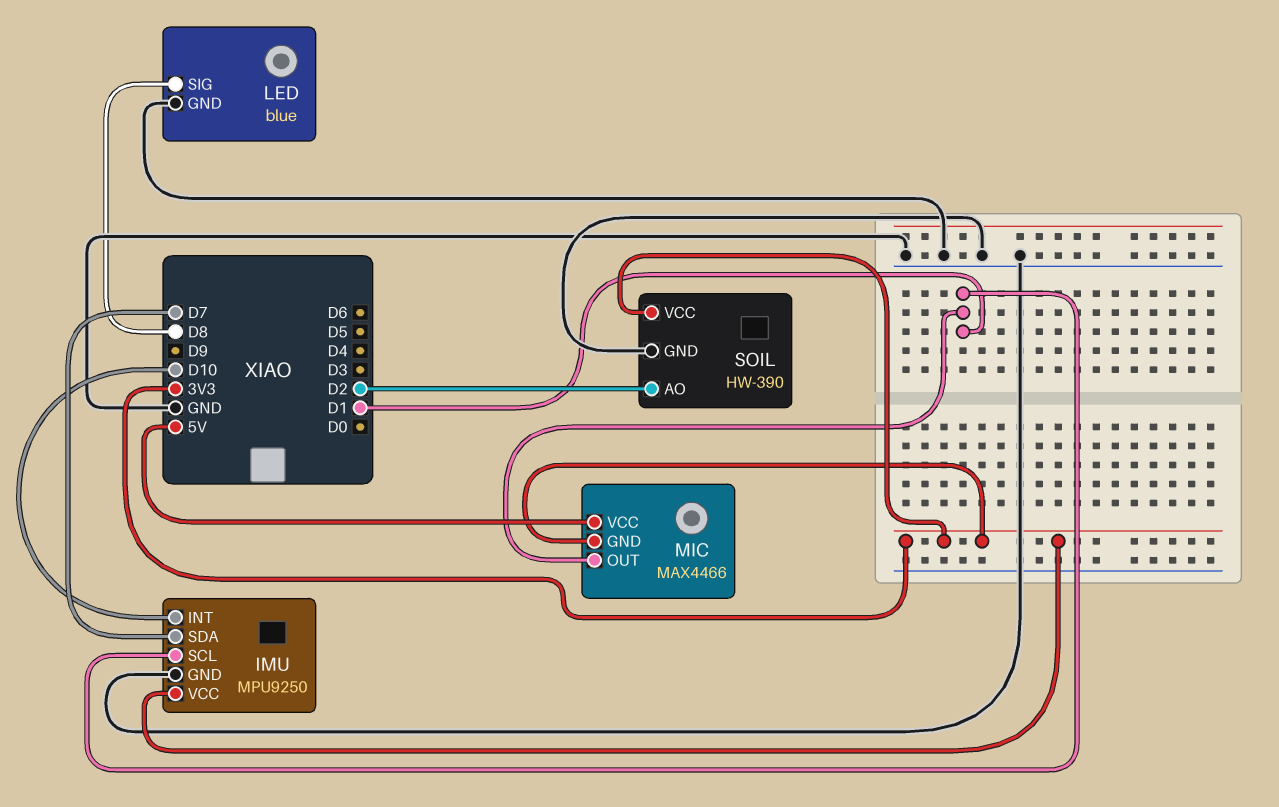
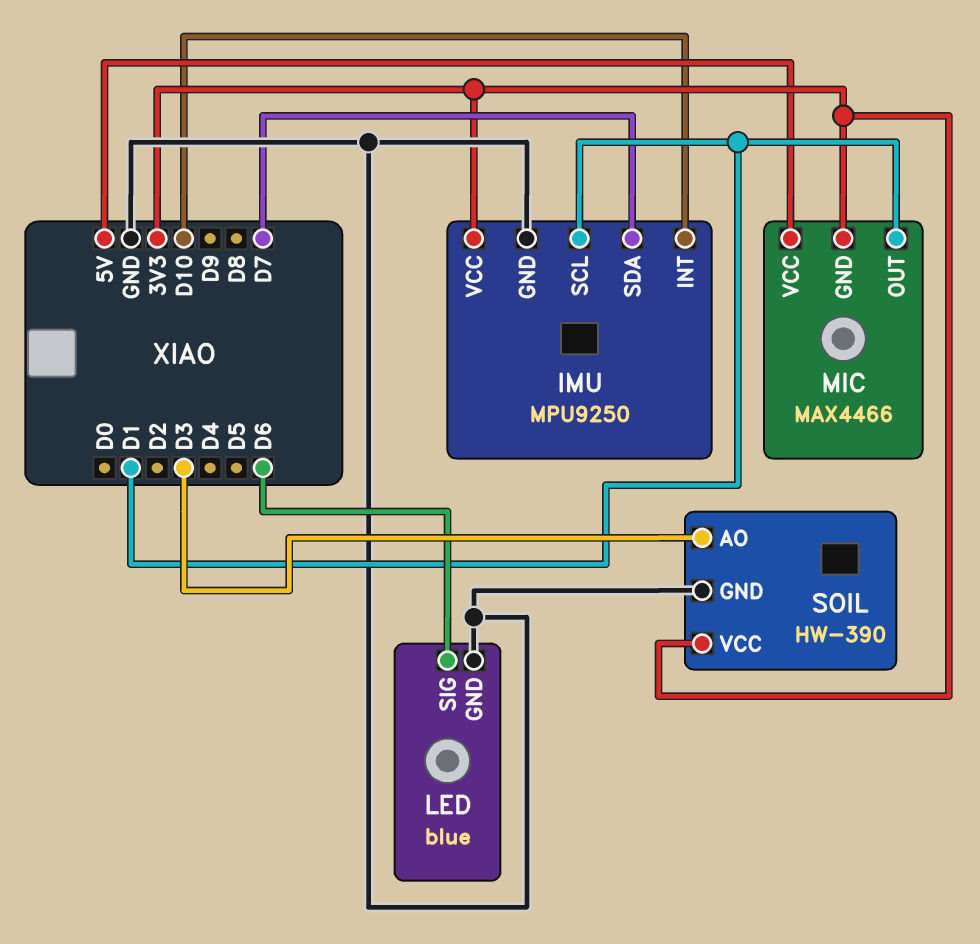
LED pin SIG: D8 -> D6
SOIL pin AO: D2 -> D3

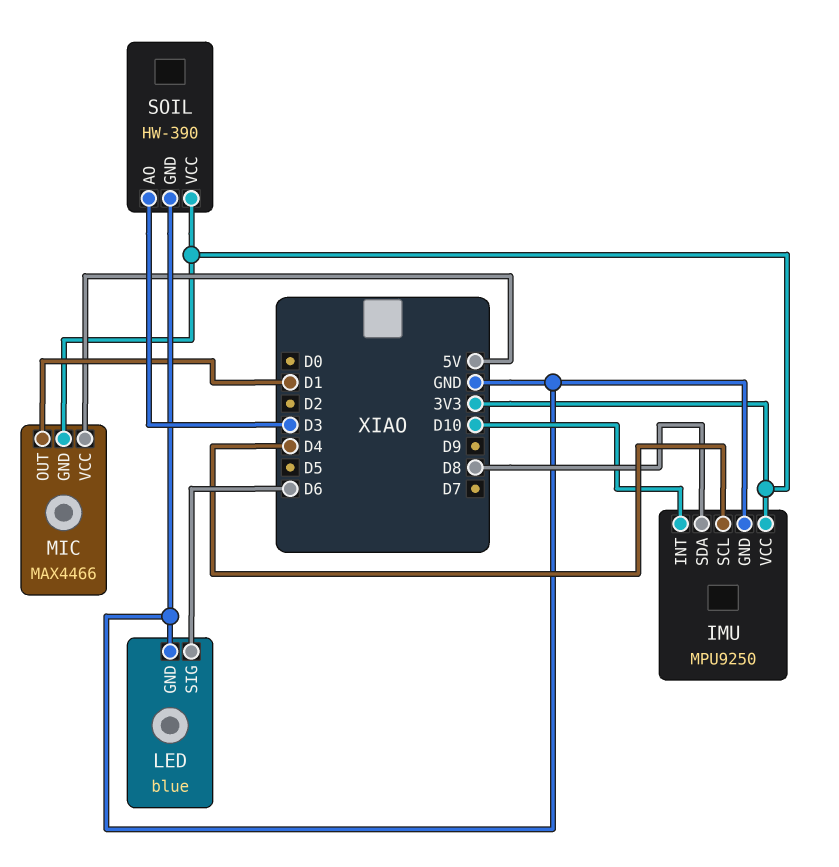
IMU pin SCL: D1 -> D4
IMU pin SDA: D7 -> D8

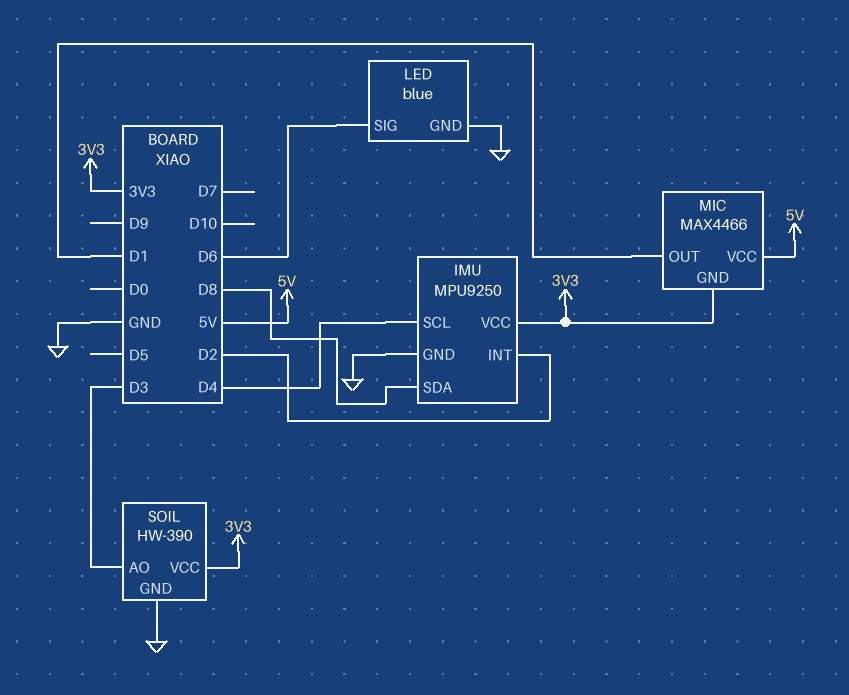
IMU pin INT: D10 -> D2

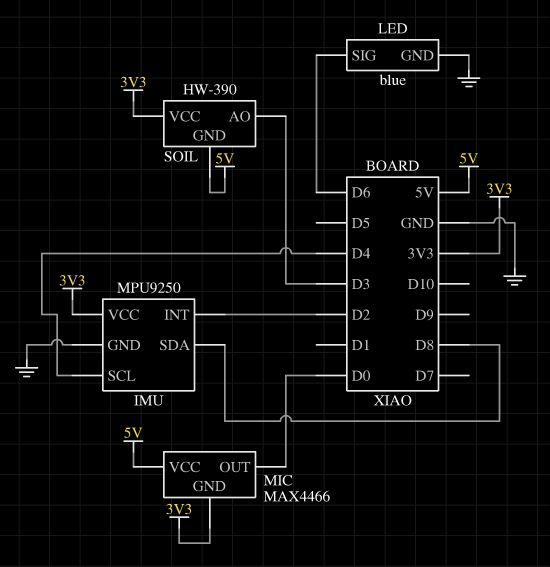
MIC pin OUT: D1 -> D0
SOIL pin GND: GND -> 5V

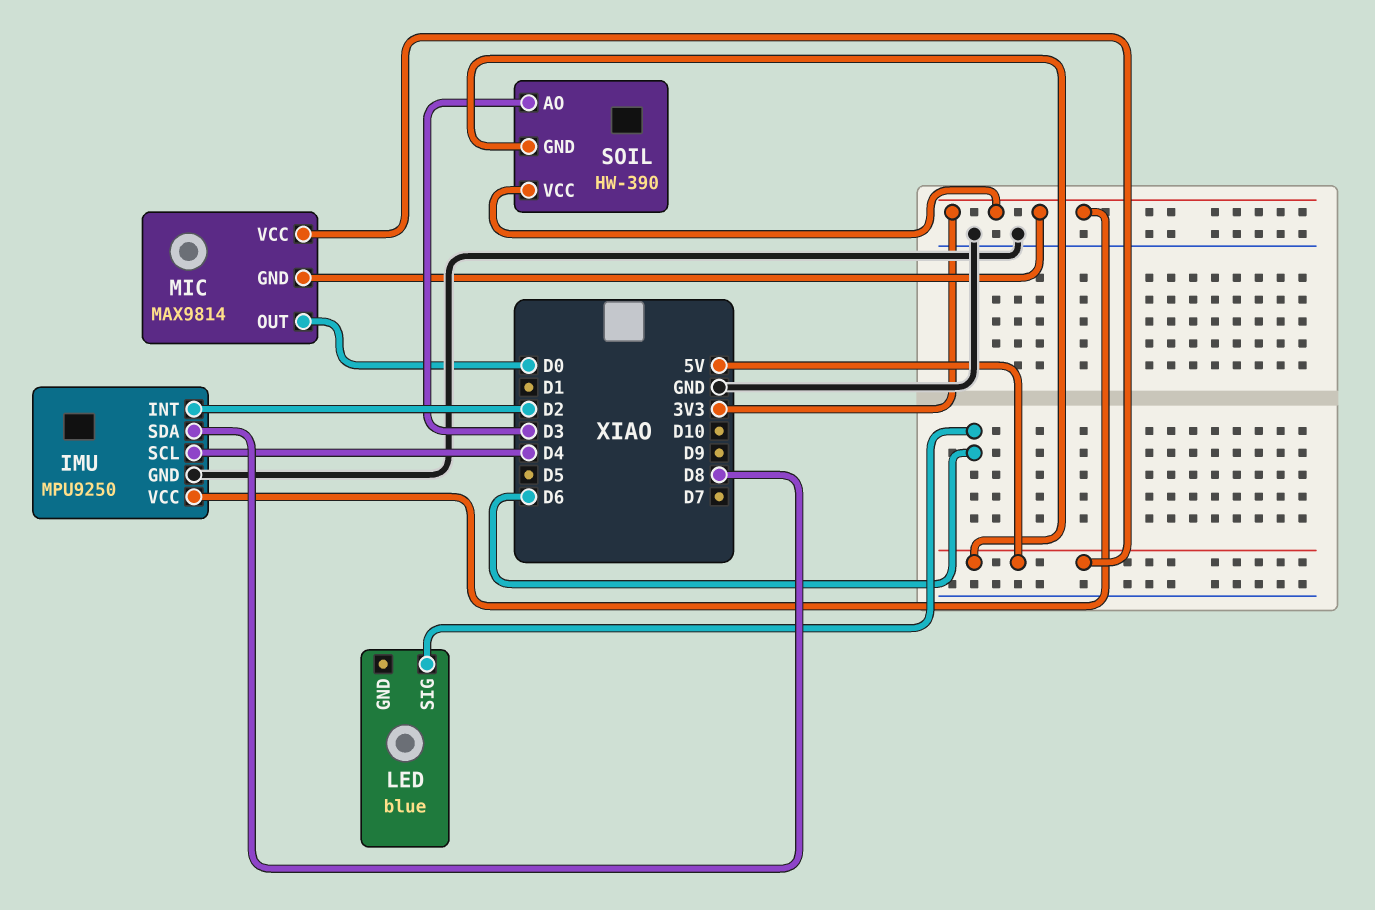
LED pin GND: GND -> none
MIC: MAX4466 -> MAX9814

